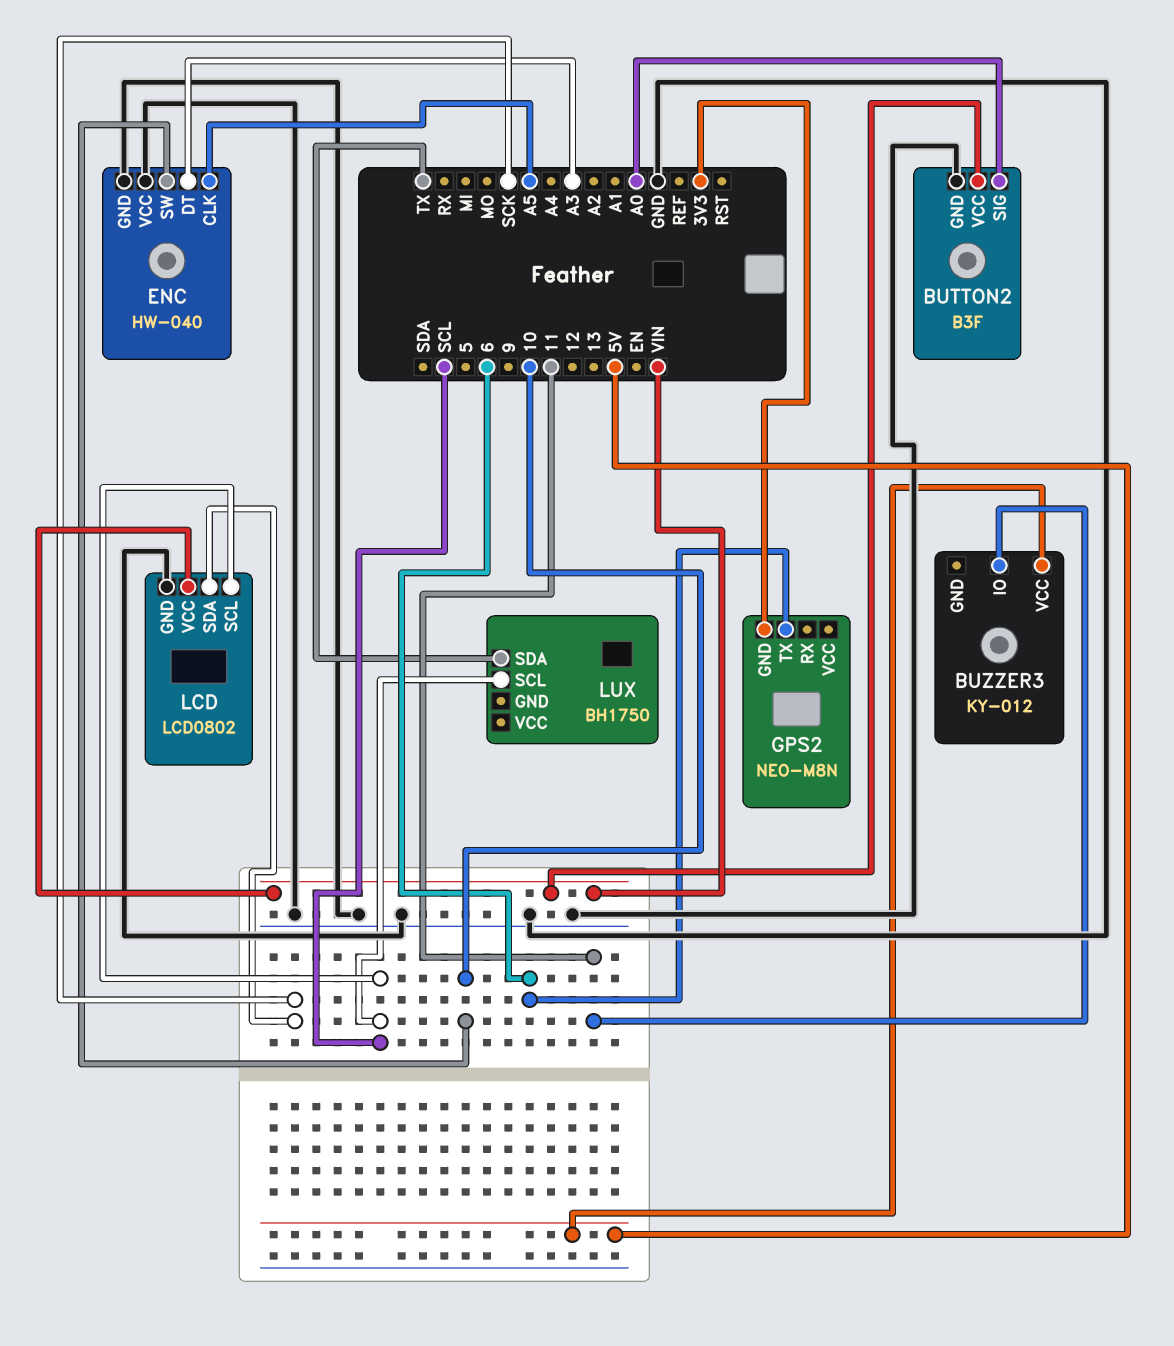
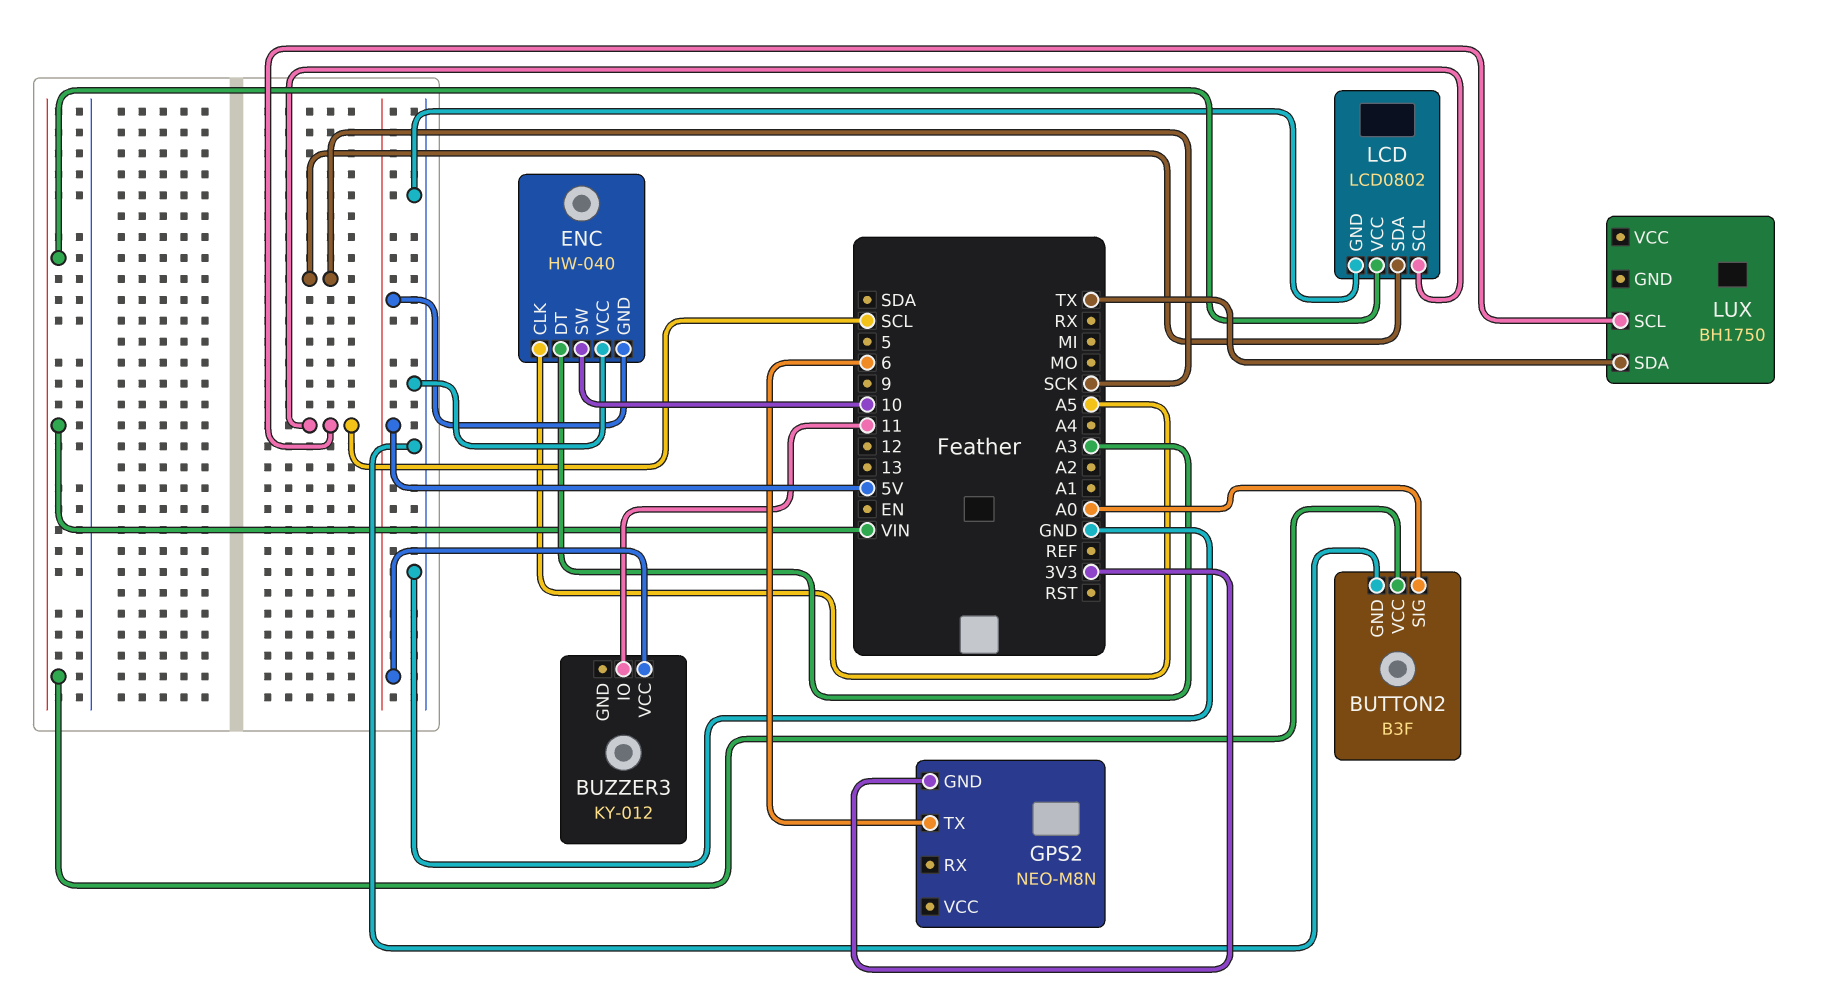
ENC pin GND: GND -> 5V

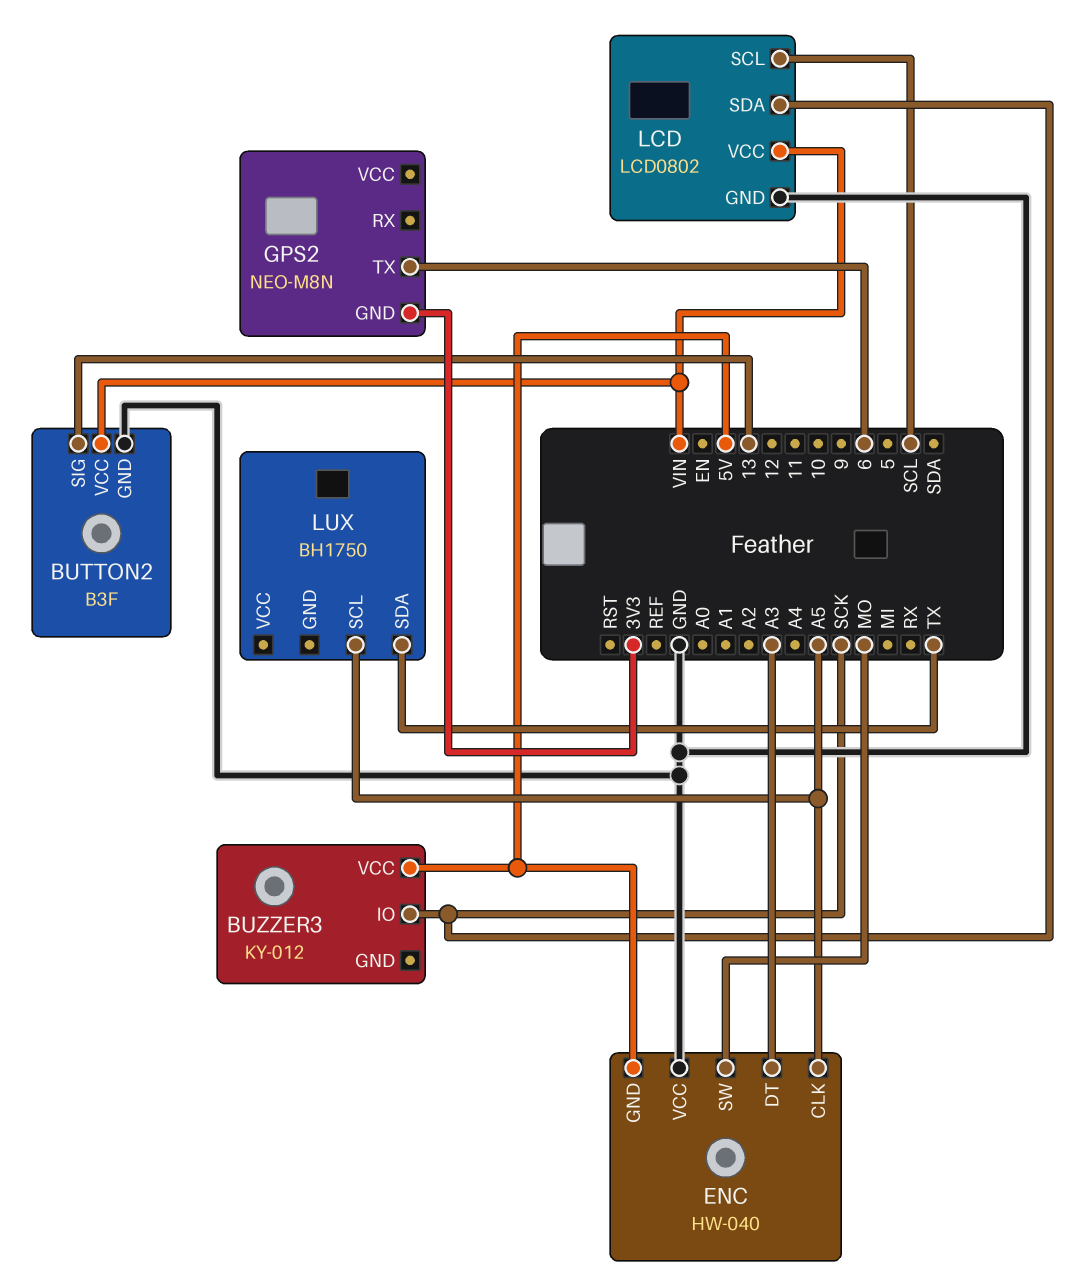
BUTTON2 pin SIG: A0 -> 13
BUZZER3 pin IO: 11 -> SCK
ENC pin SW: 10 -> MO
LUX pin SCL: SCL -> A5

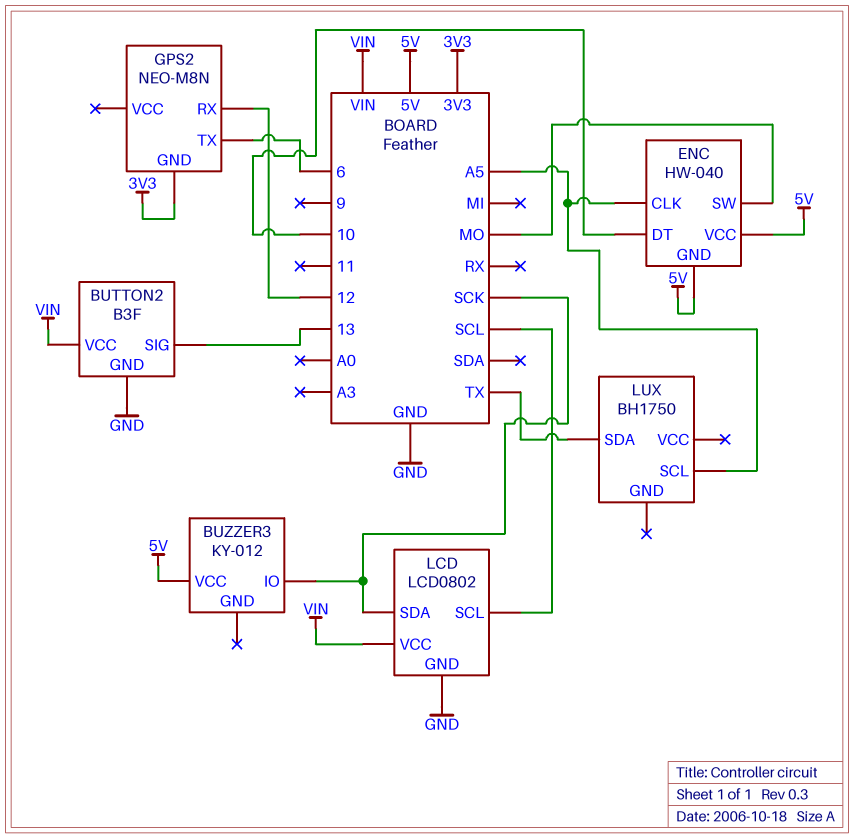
ENC pin DT: A3 -> 10
ENC pin VCC: GND -> 5V
GPS2 pin RX: none -> 12

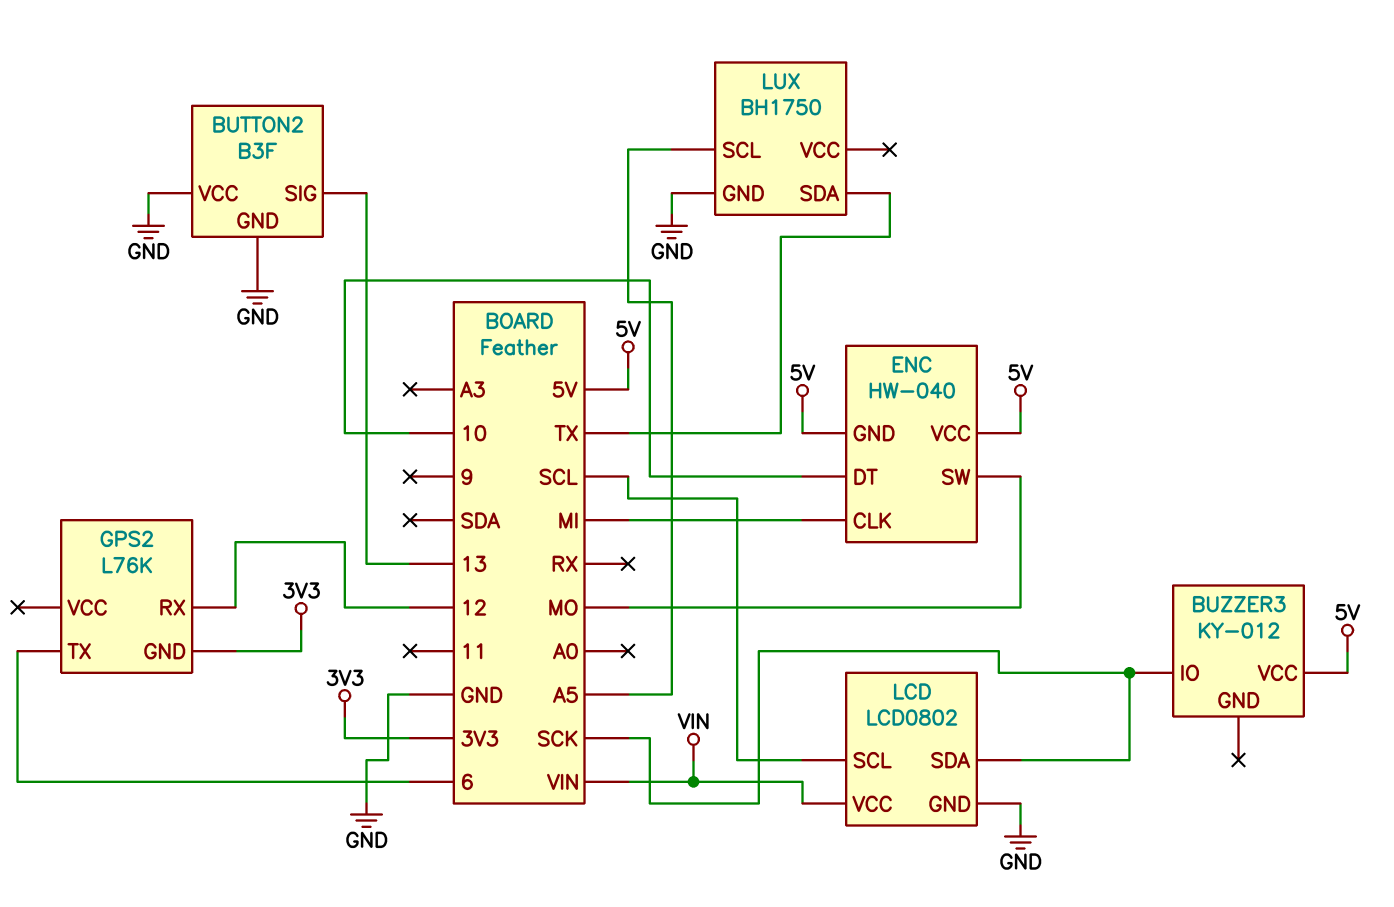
BUTTON2 pin VCC: VIN -> GND
ENC pin CLK: A5 -> MI
GPS2: NEO-M8N -> L76K
LUX pin GND: none -> GND

